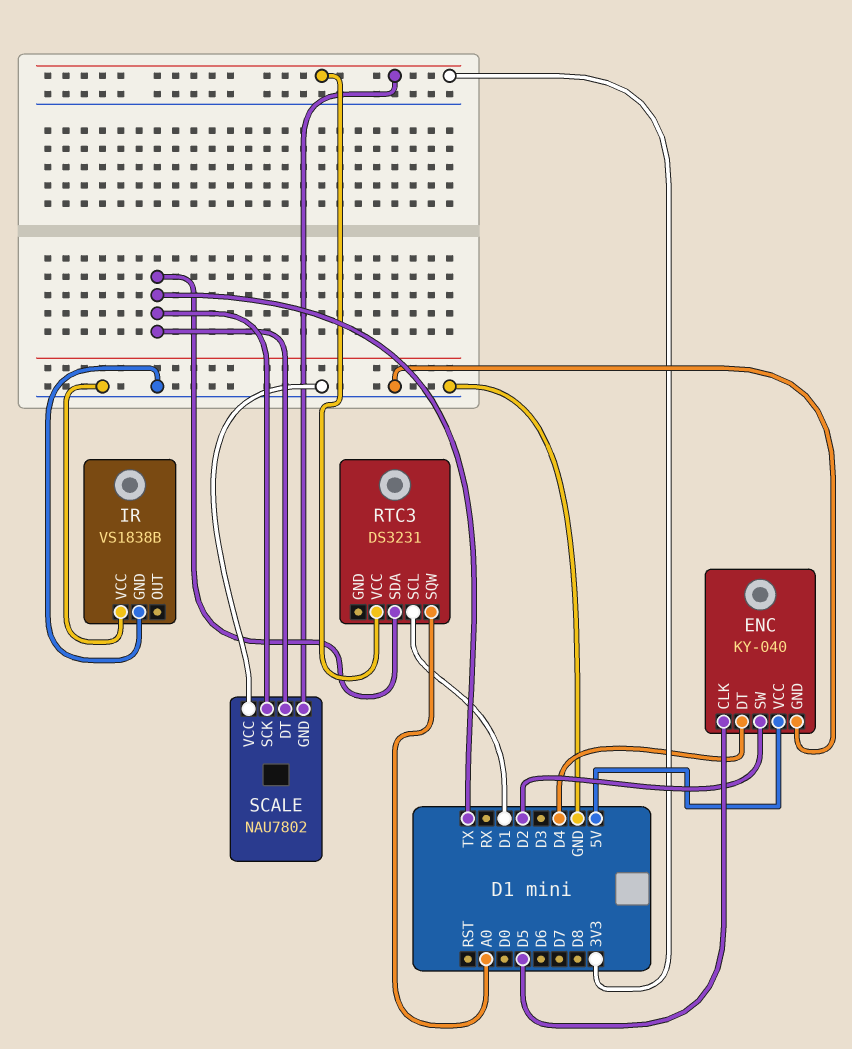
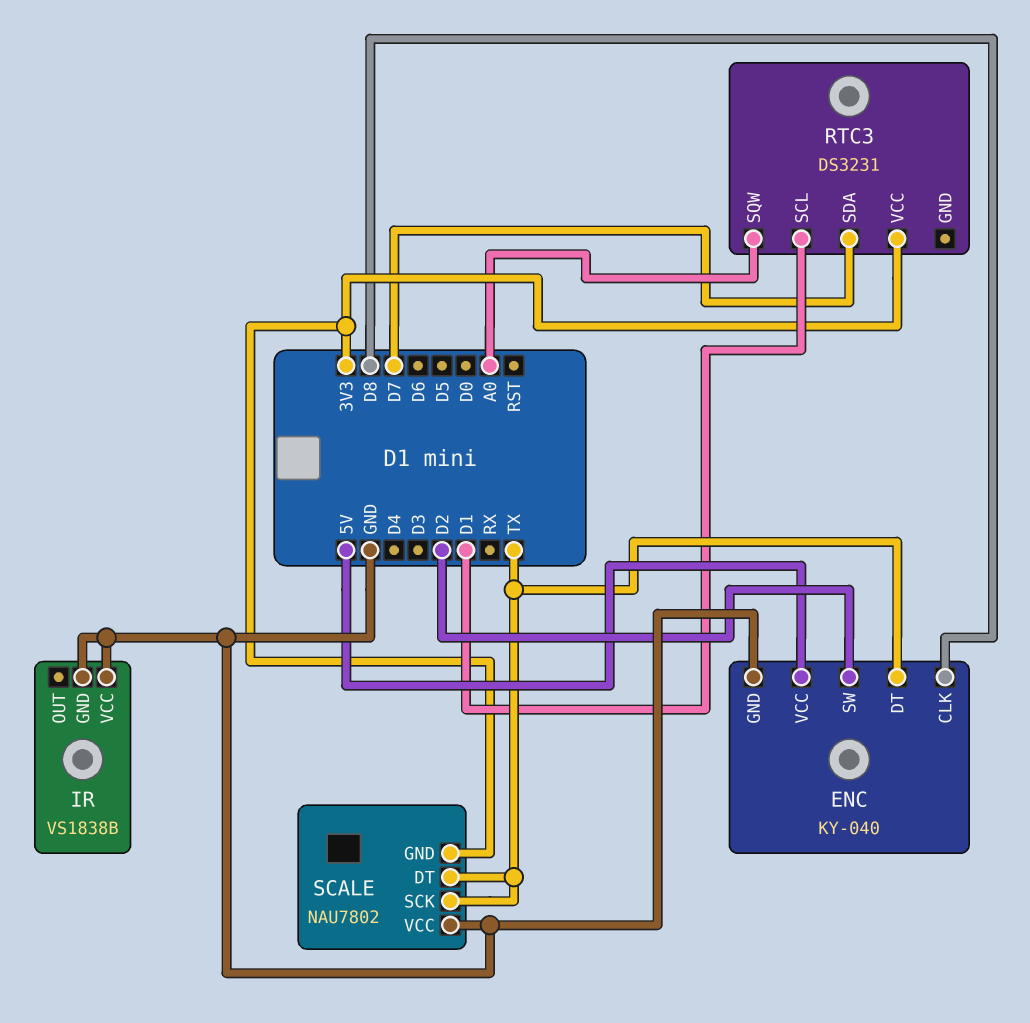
ENC pin CLK: D5 -> D8
ENC pin DT: D4 -> TX
RTC3 pin SDA: TX -> D7

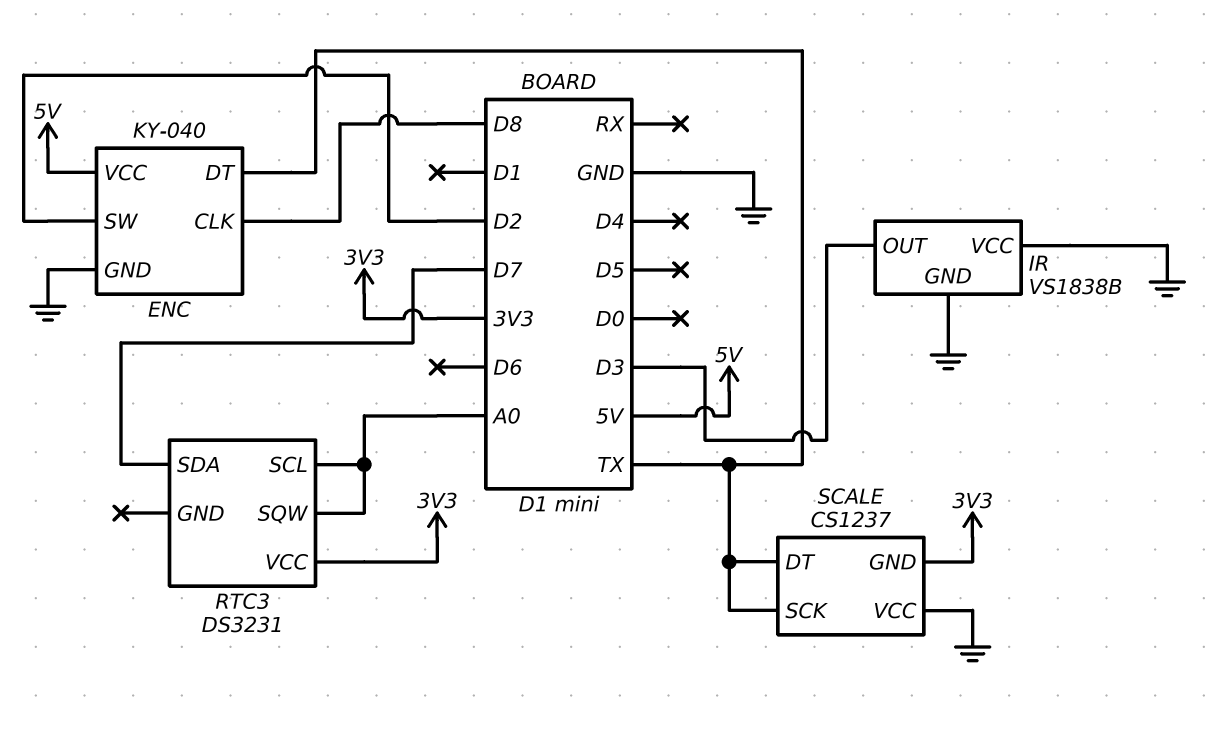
IR pin OUT: none -> D3
RTC3 pin SCL: D1 -> A0
SCALE: NAU7802 -> CS1237

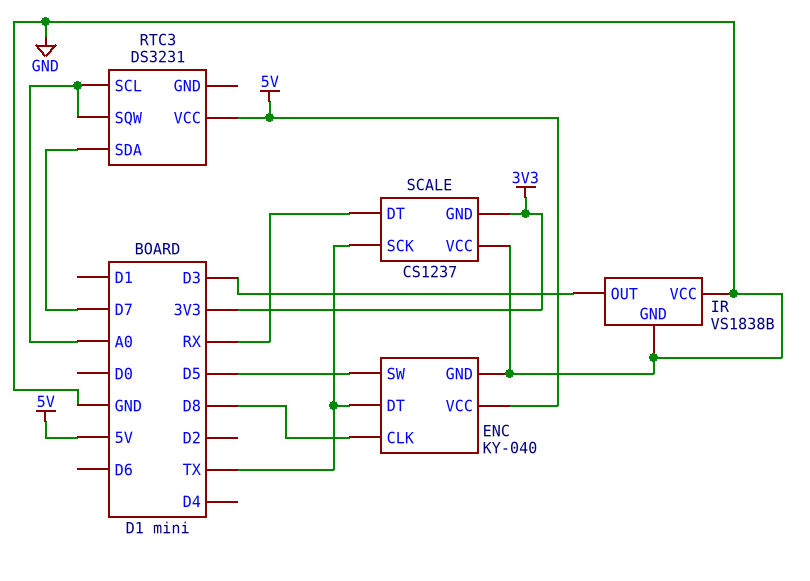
ENC pin SW: D2 -> D5
RTC3 pin VCC: 3V3 -> 5V
SCALE pin DT: TX -> RX

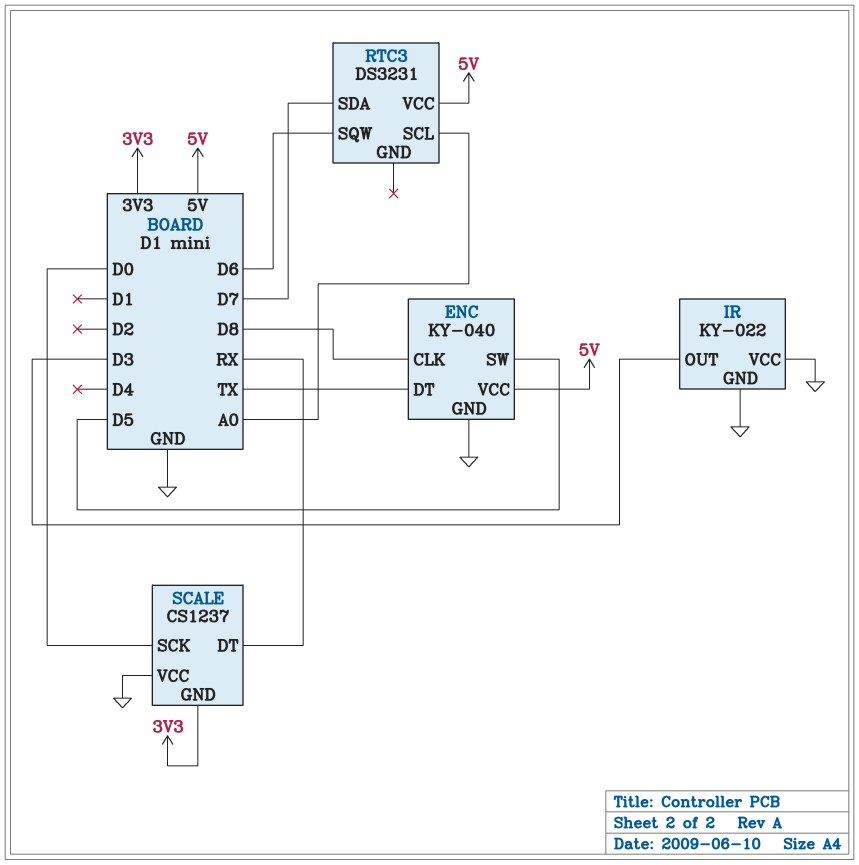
IR: VS1838B -> KY-022
RTC3 pin SQW: A0 -> D6
SCALE pin SCK: TX -> D0

